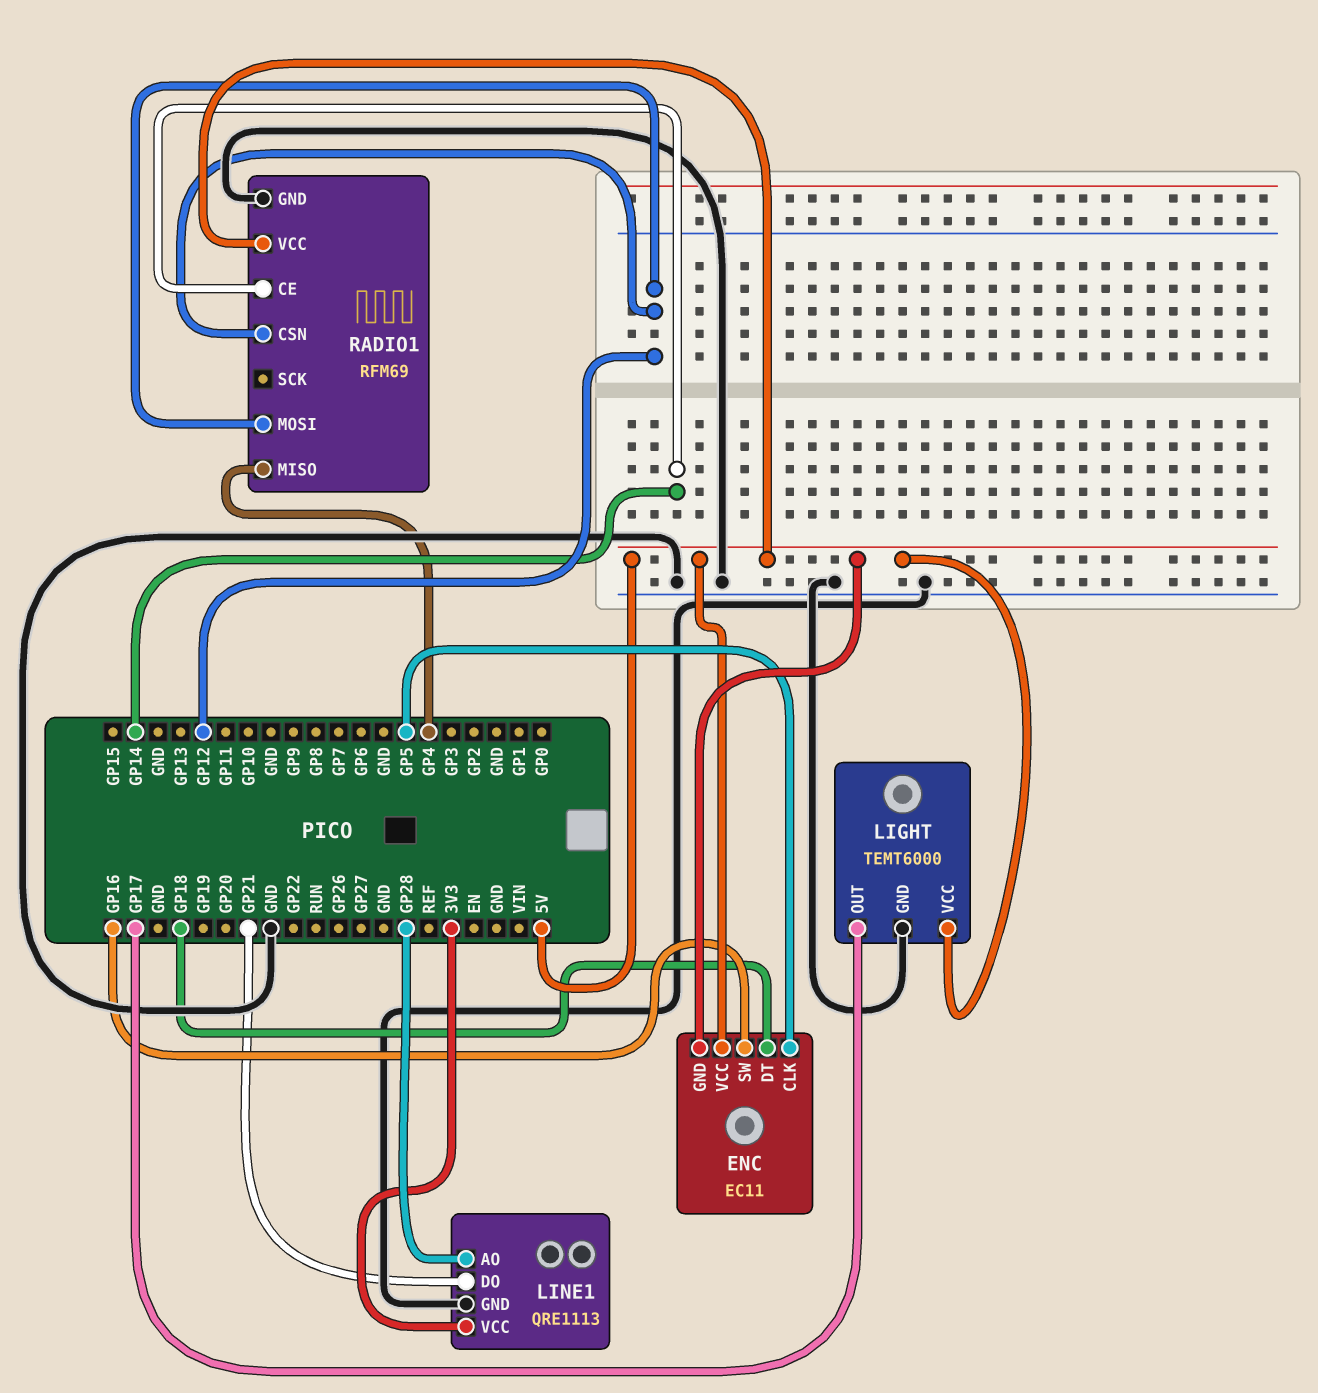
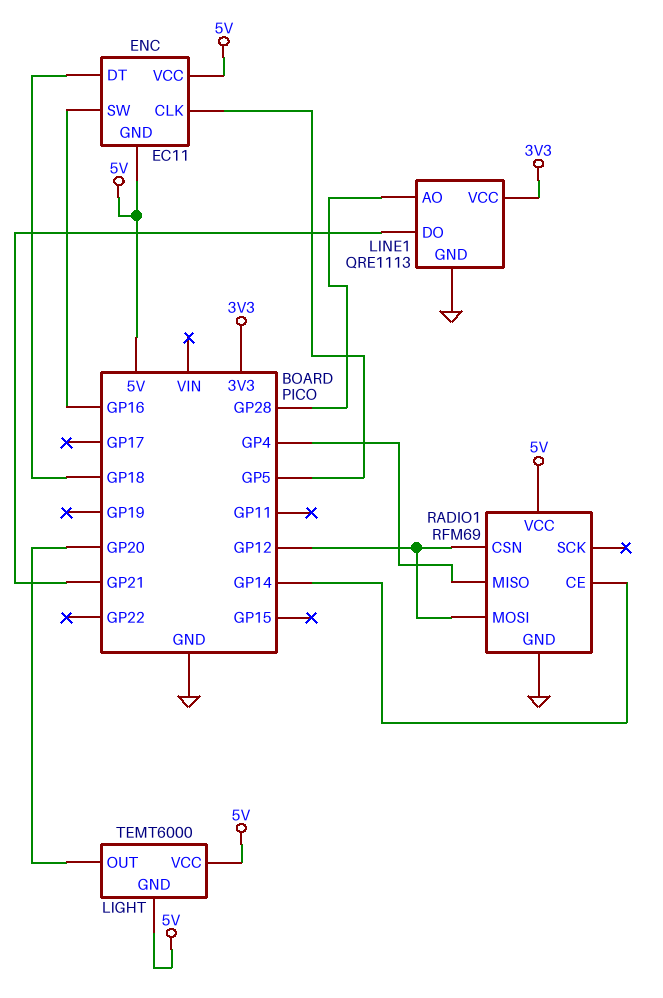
LIGHT pin GND: GND -> 5V
LIGHT pin OUT: GP17 -> GP20

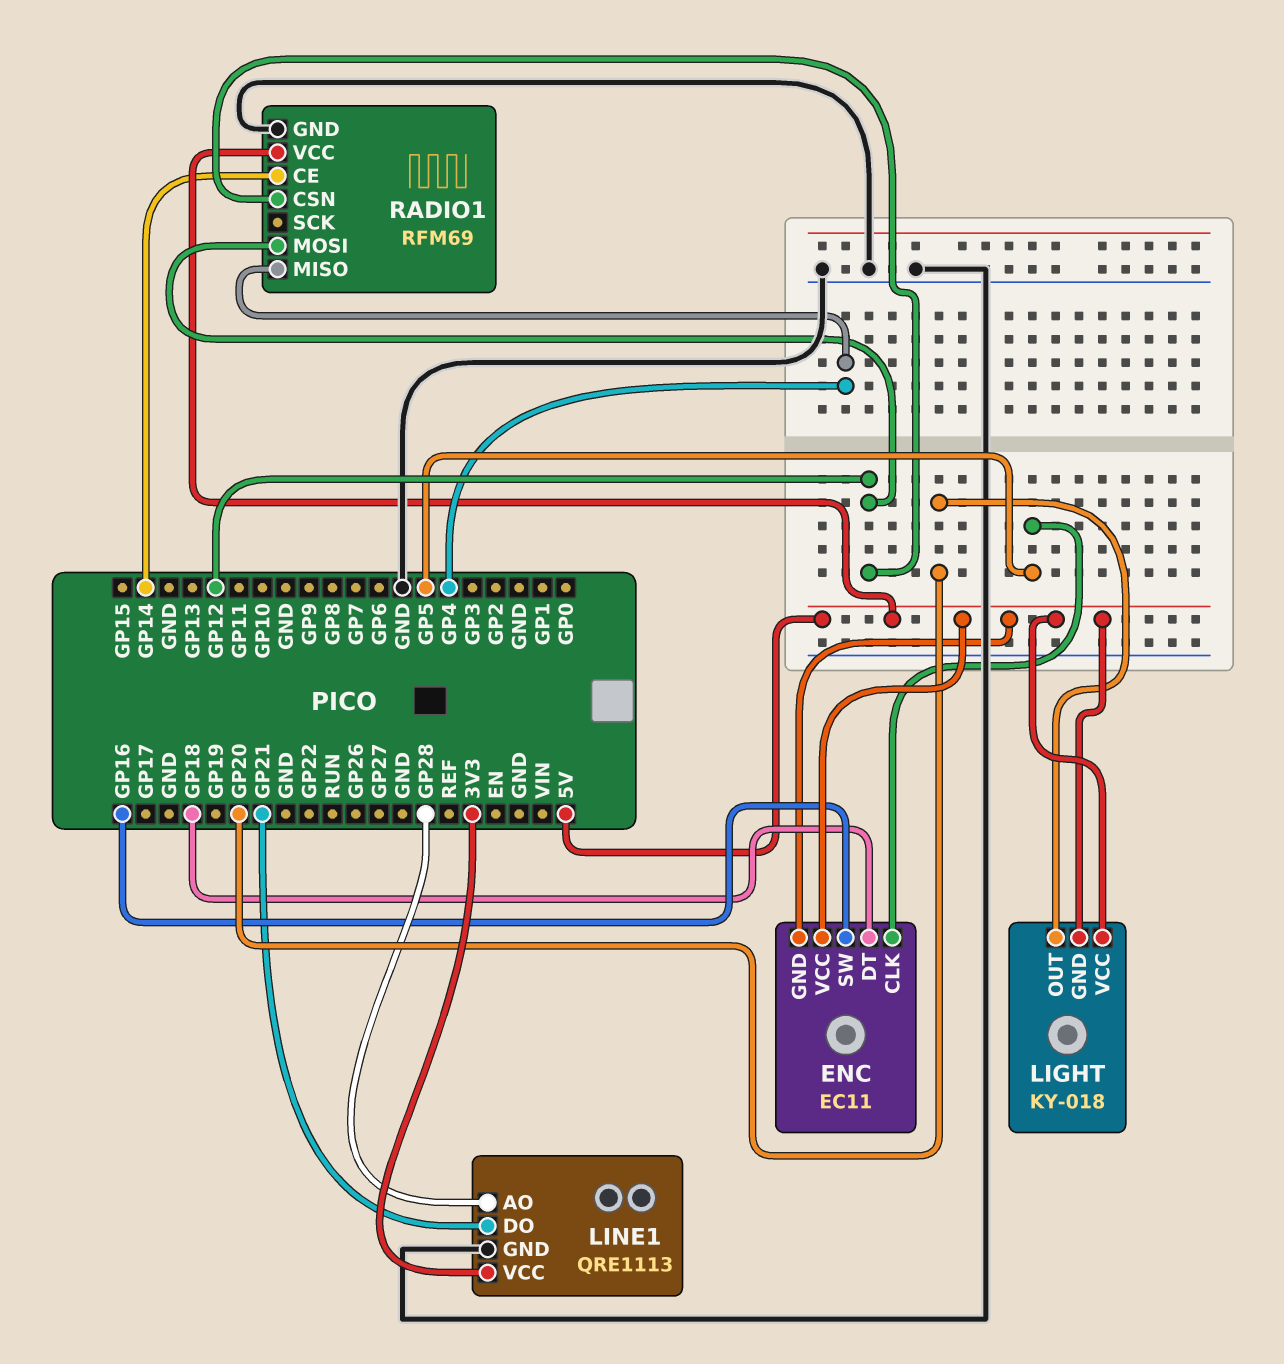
LIGHT: TEMT6000 -> KY-018

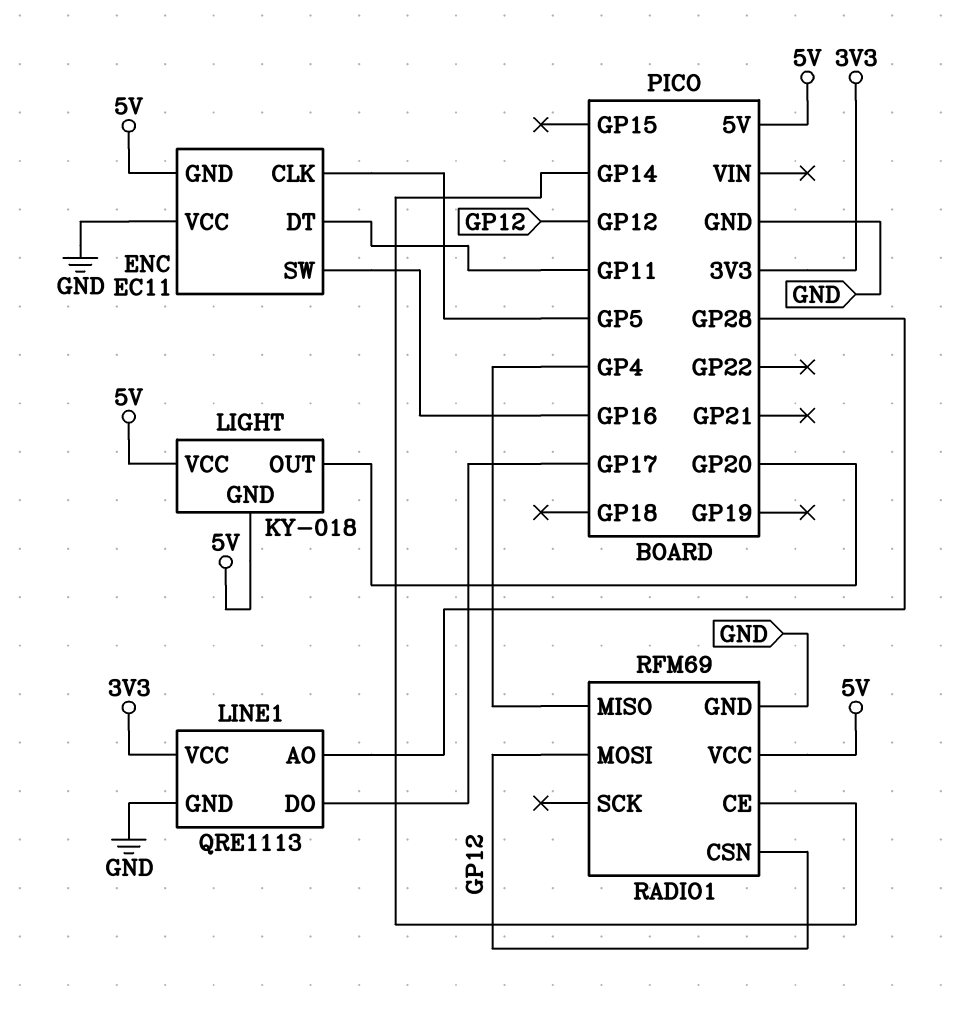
ENC pin DT: GP18 -> GP11
ENC pin VCC: 5V -> GND
LINE1 pin DO: GP21 -> GP17

